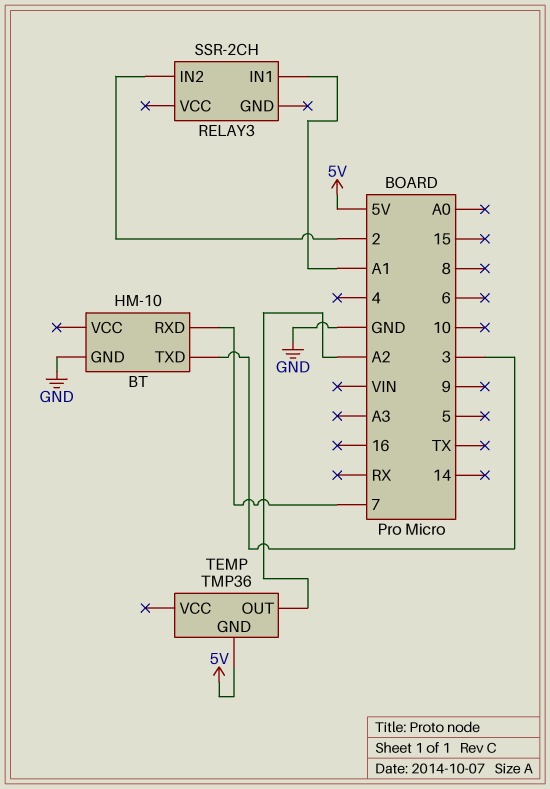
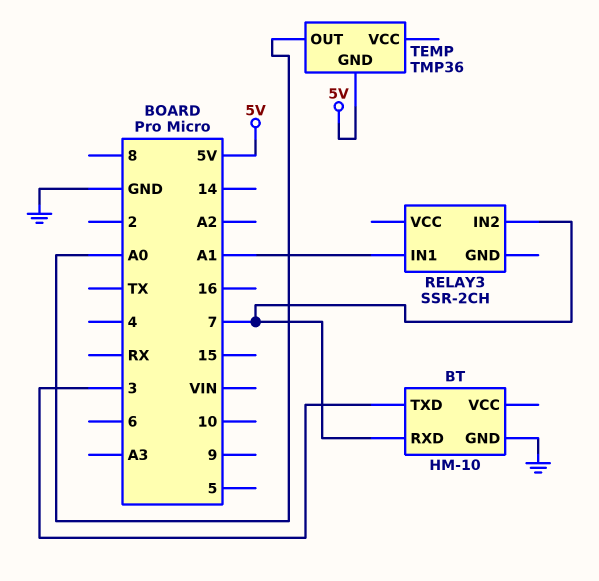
RELAY3 pin IN2: 2 -> 7
TEMP pin OUT: A2 -> A0

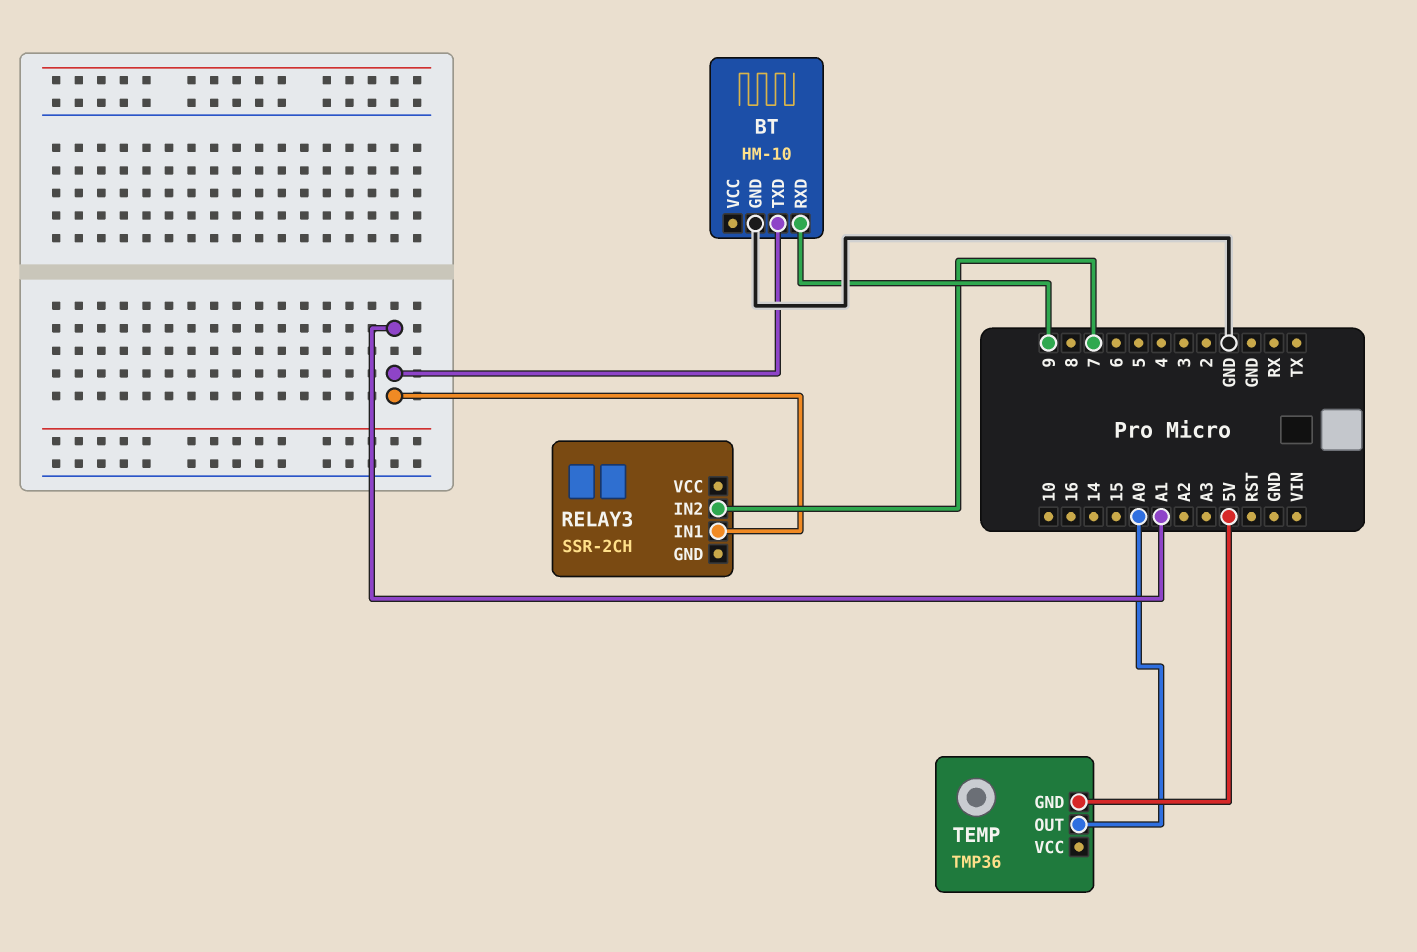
BT pin RXD: 7 -> 9
BT pin TXD: 3 -> A1

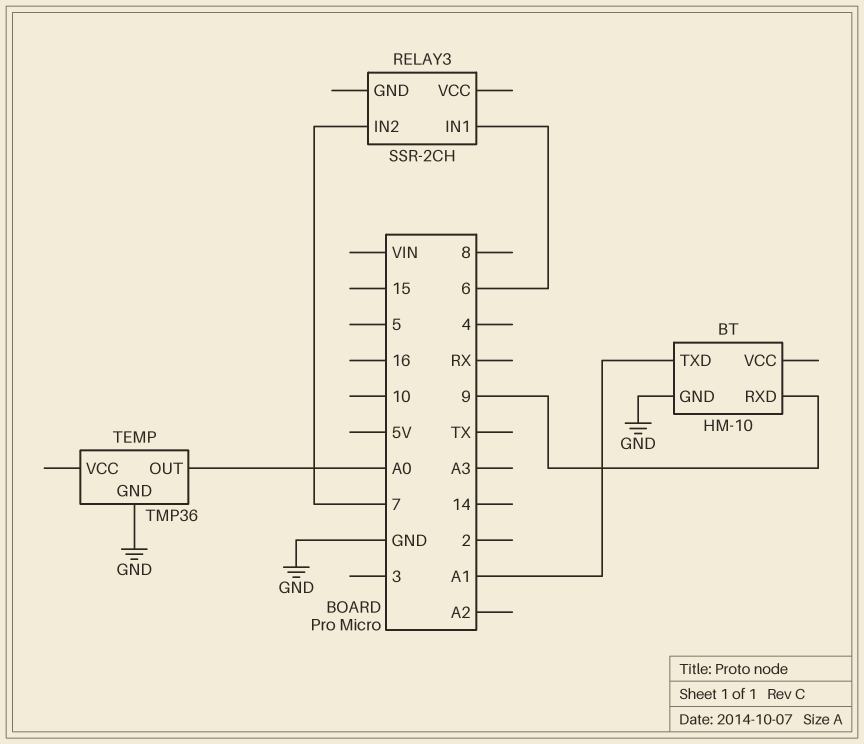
RELAY3 pin IN1: A1 -> 6
TEMP pin GND: 5V -> GND

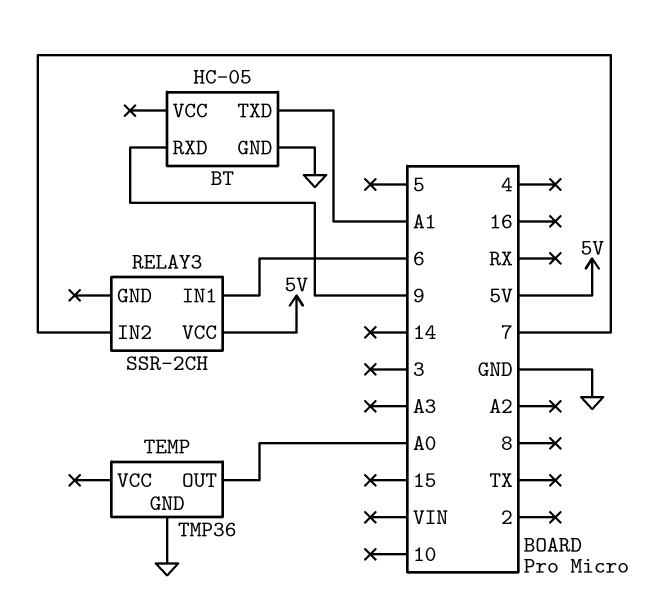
BT: HM-10 -> HC-05
RELAY3 pin VCC: none -> 5V

